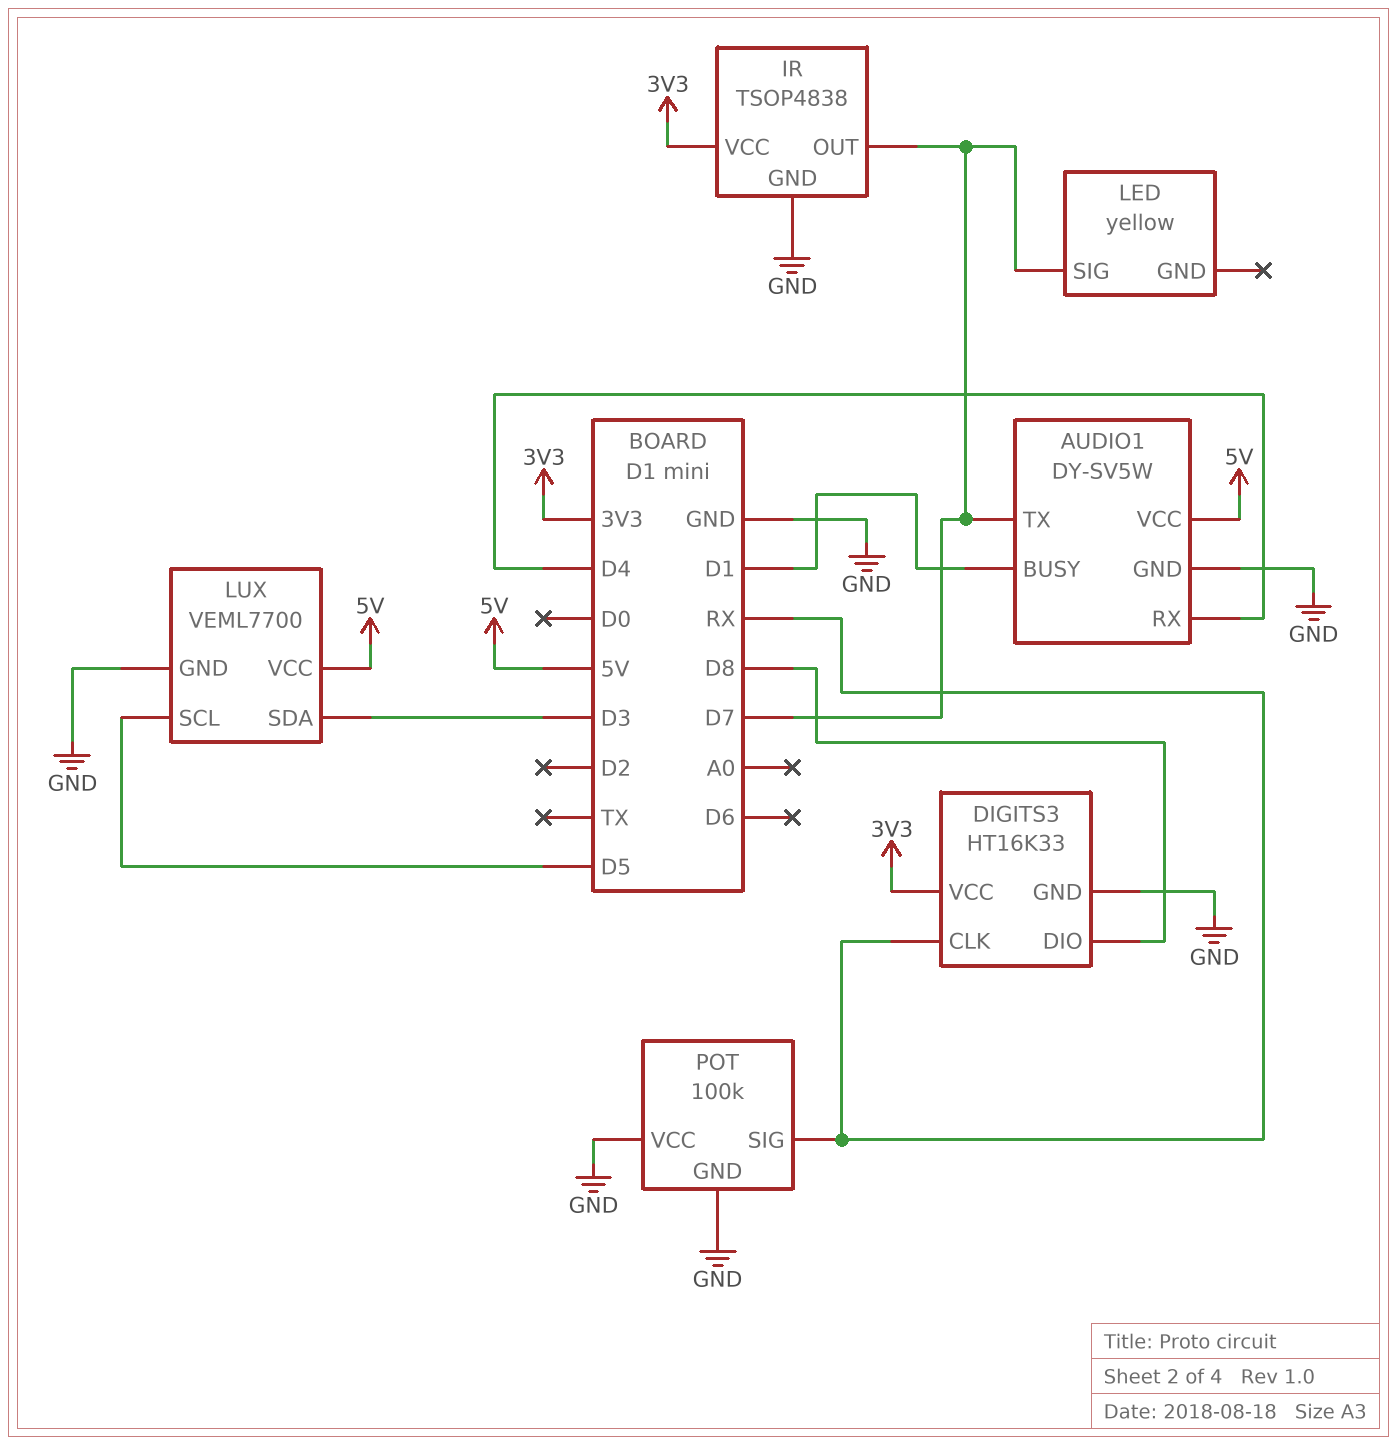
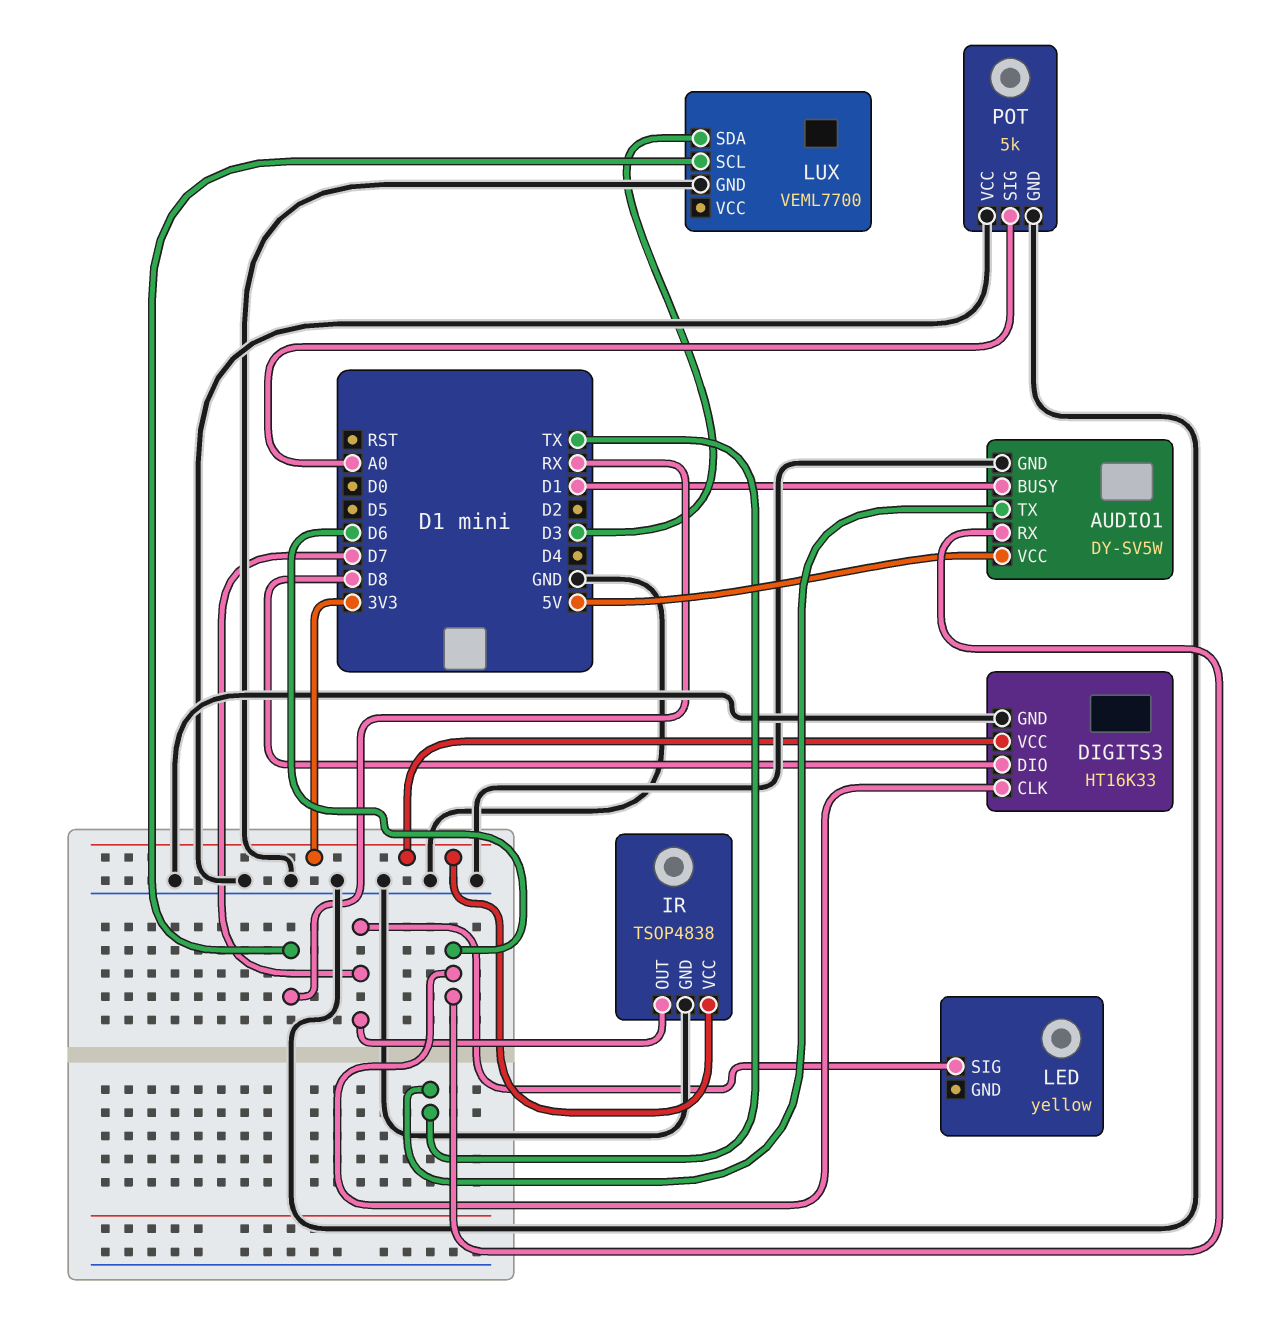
AUDIO1 pin RX: D4 -> D6
AUDIO1 pin TX: D7 -> TX
DIGITS3 pin CLK: RX -> D6
LUX pin SCL: D5 -> RX
LUX pin VCC: 5V -> none
POT: 100k -> 5k
POT pin SIG: RX -> A0

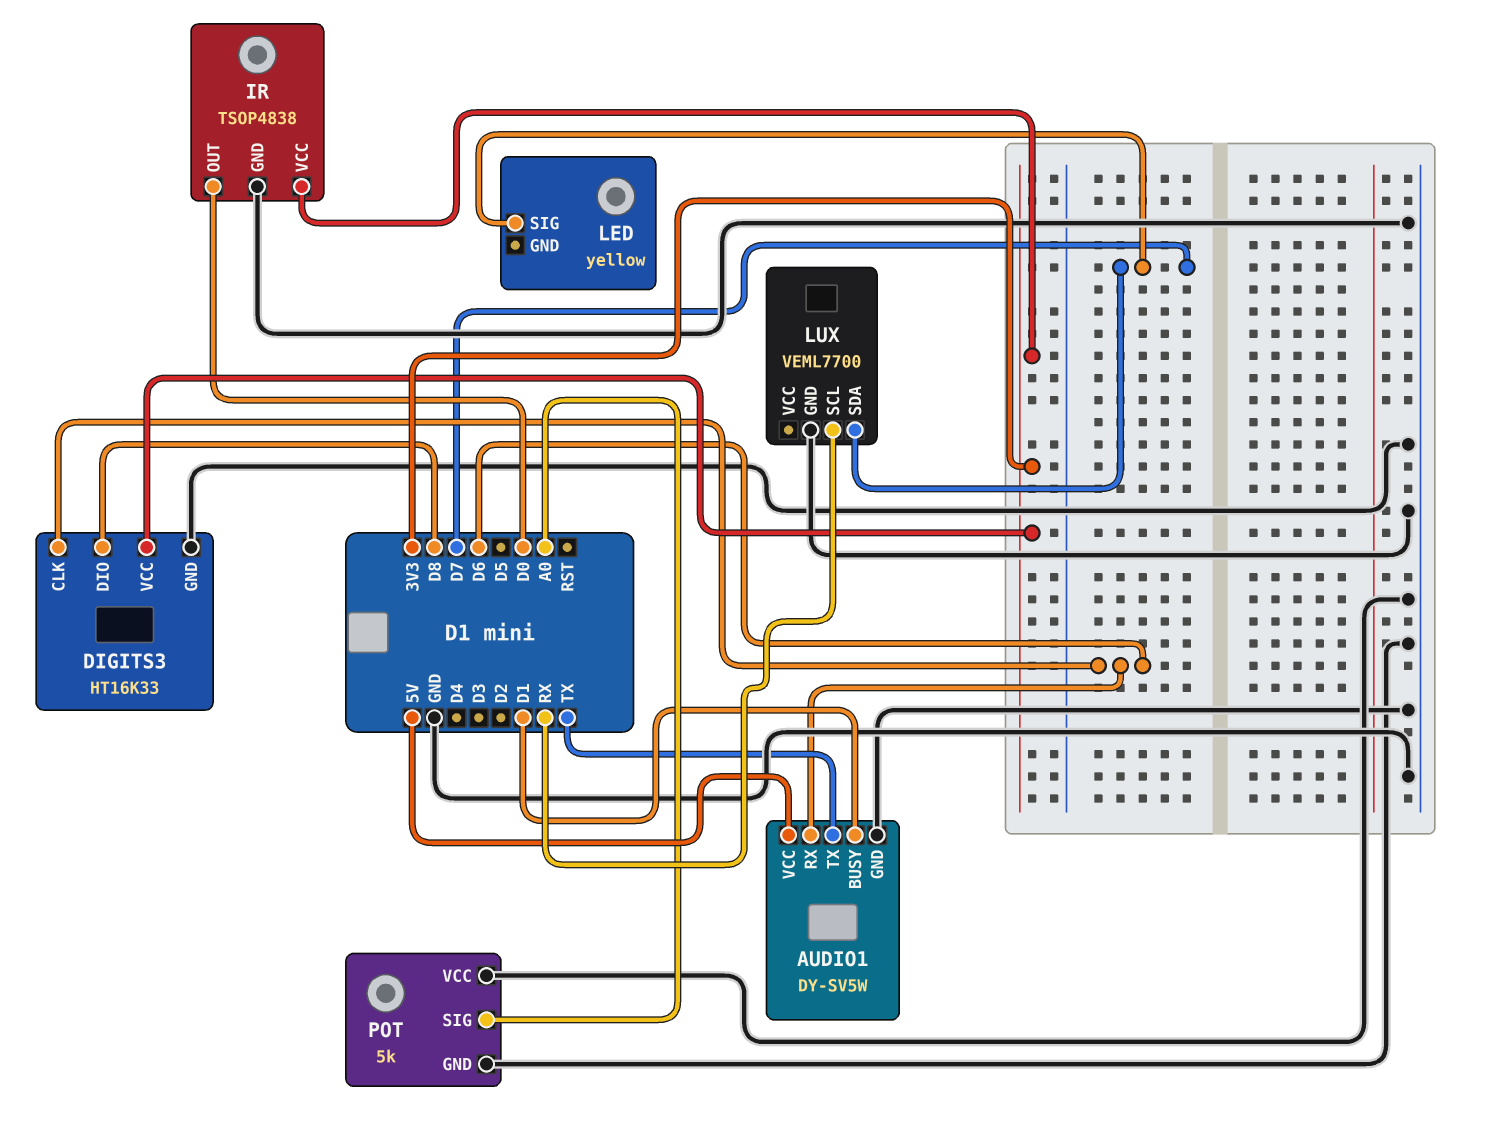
IR pin OUT: D7 -> D0
LUX pin SDA: D3 -> D7

